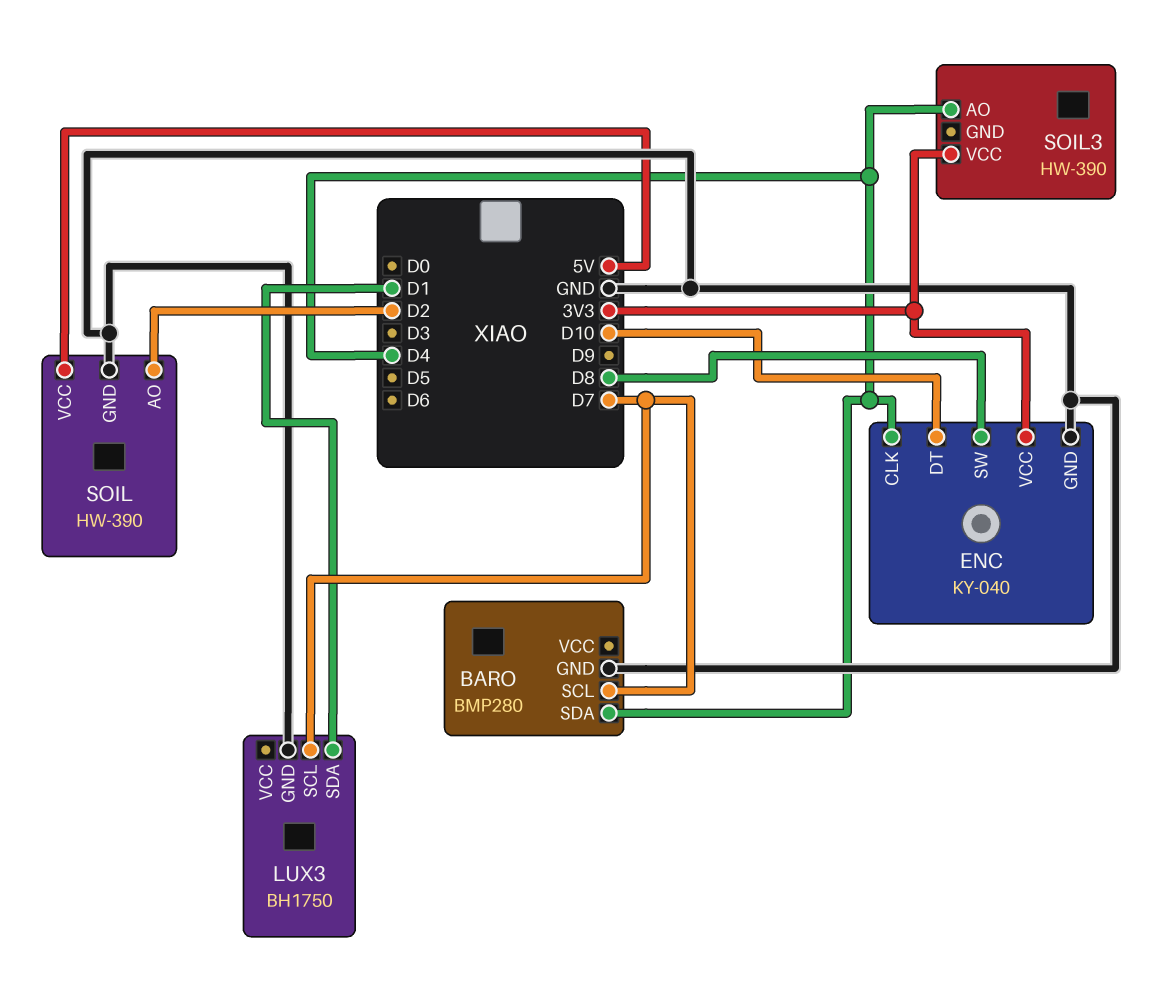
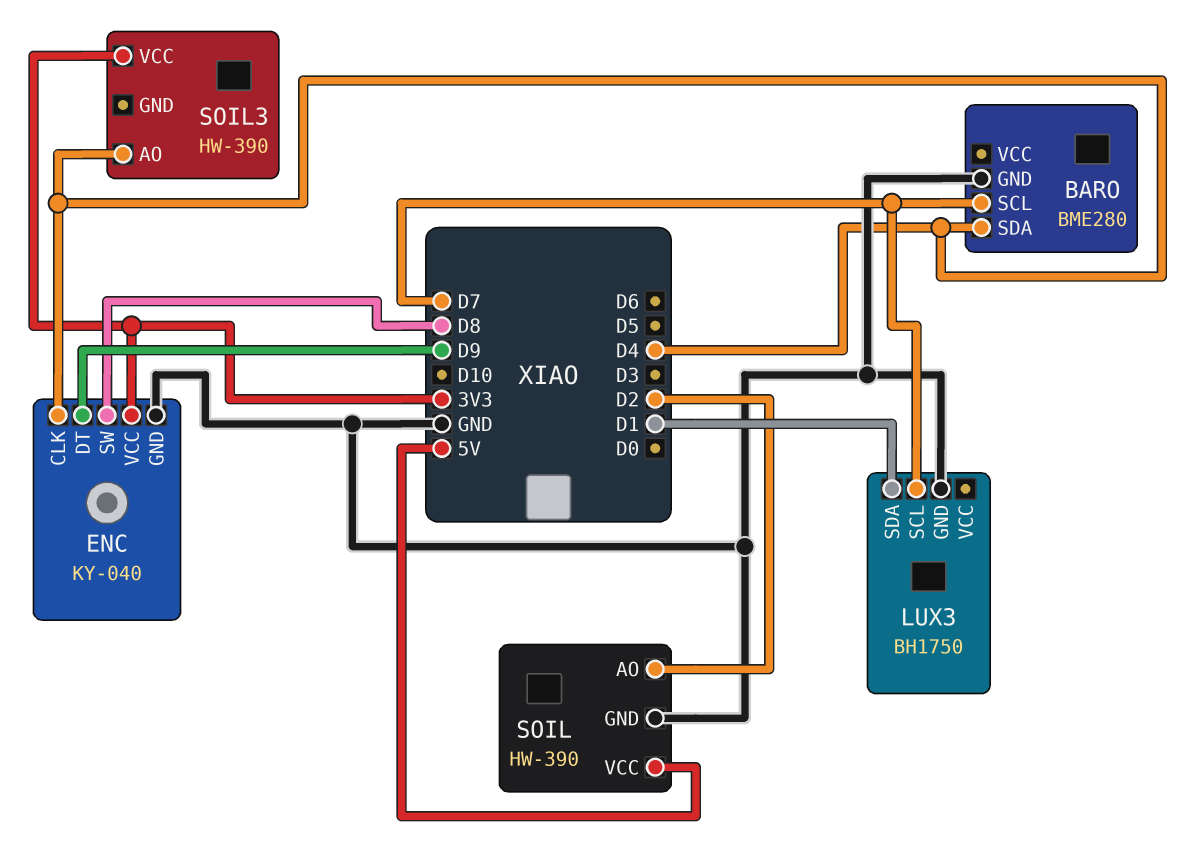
BARO: BMP280 -> BME280
ENC pin DT: D10 -> D9

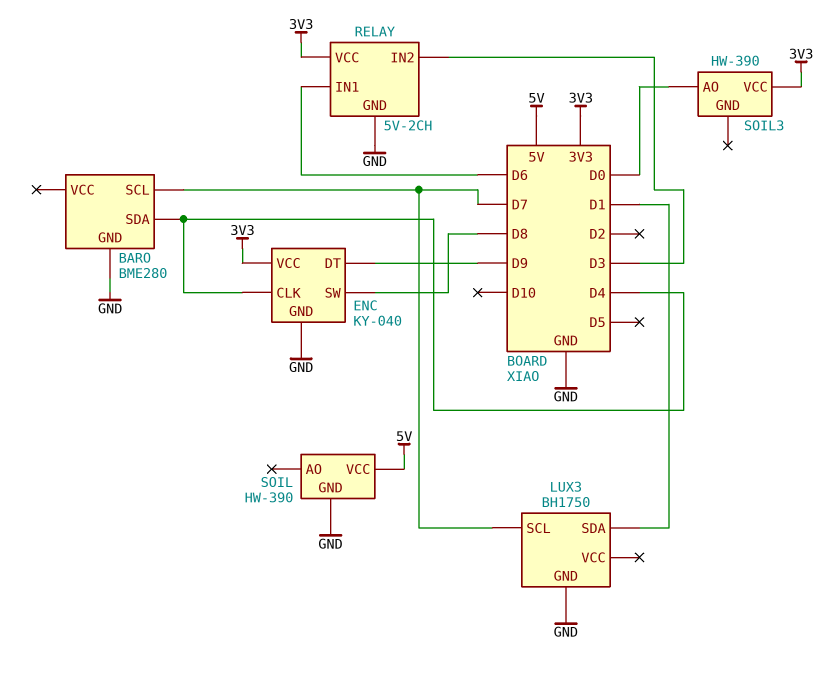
RELAY: none -> 5V-2CH
RELAY pin GND: none -> GND
RELAY pin IN1: none -> D6
RELAY pin IN2: none -> D3
RELAY pin VCC: none -> 3V3
SOIL pin AO: D2 -> none
SOIL3 pin AO: D4 -> D0

